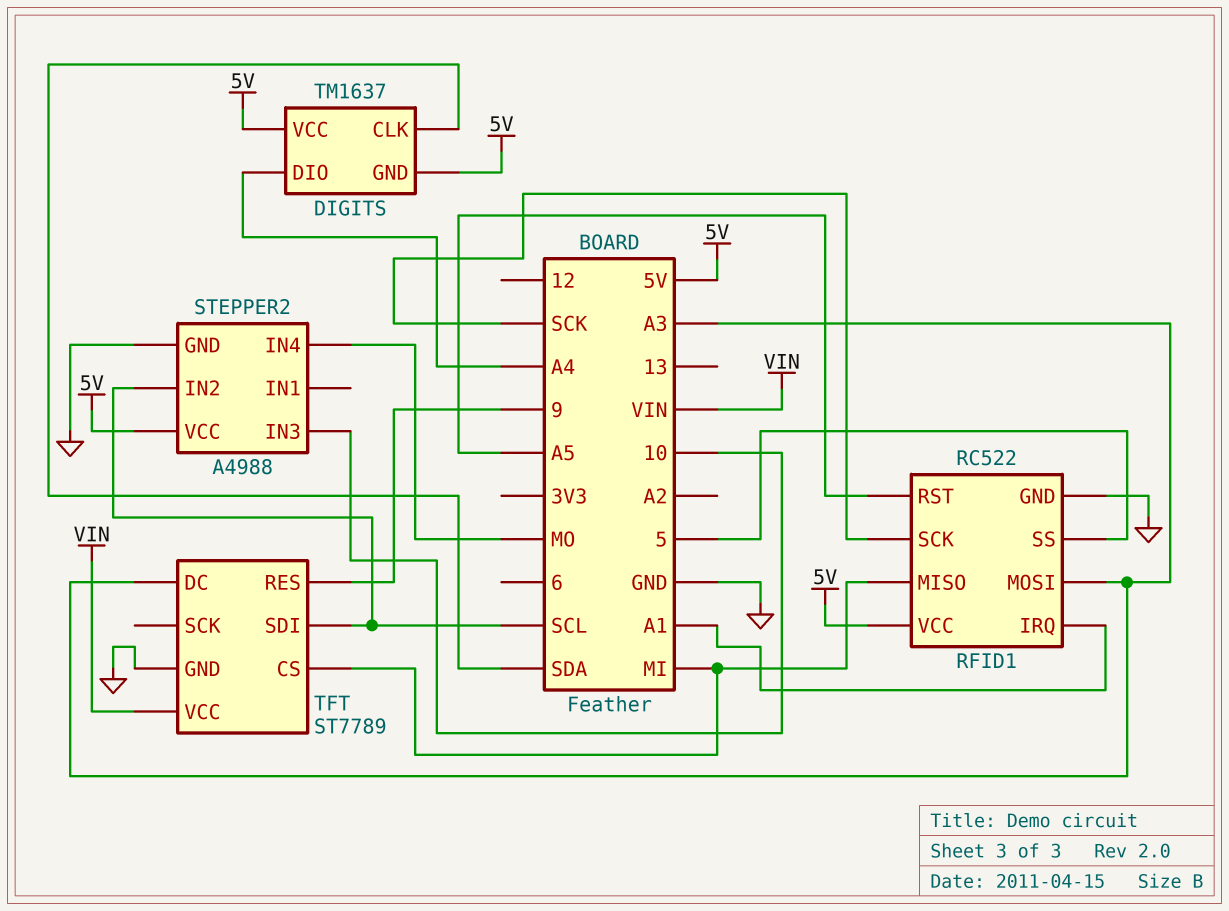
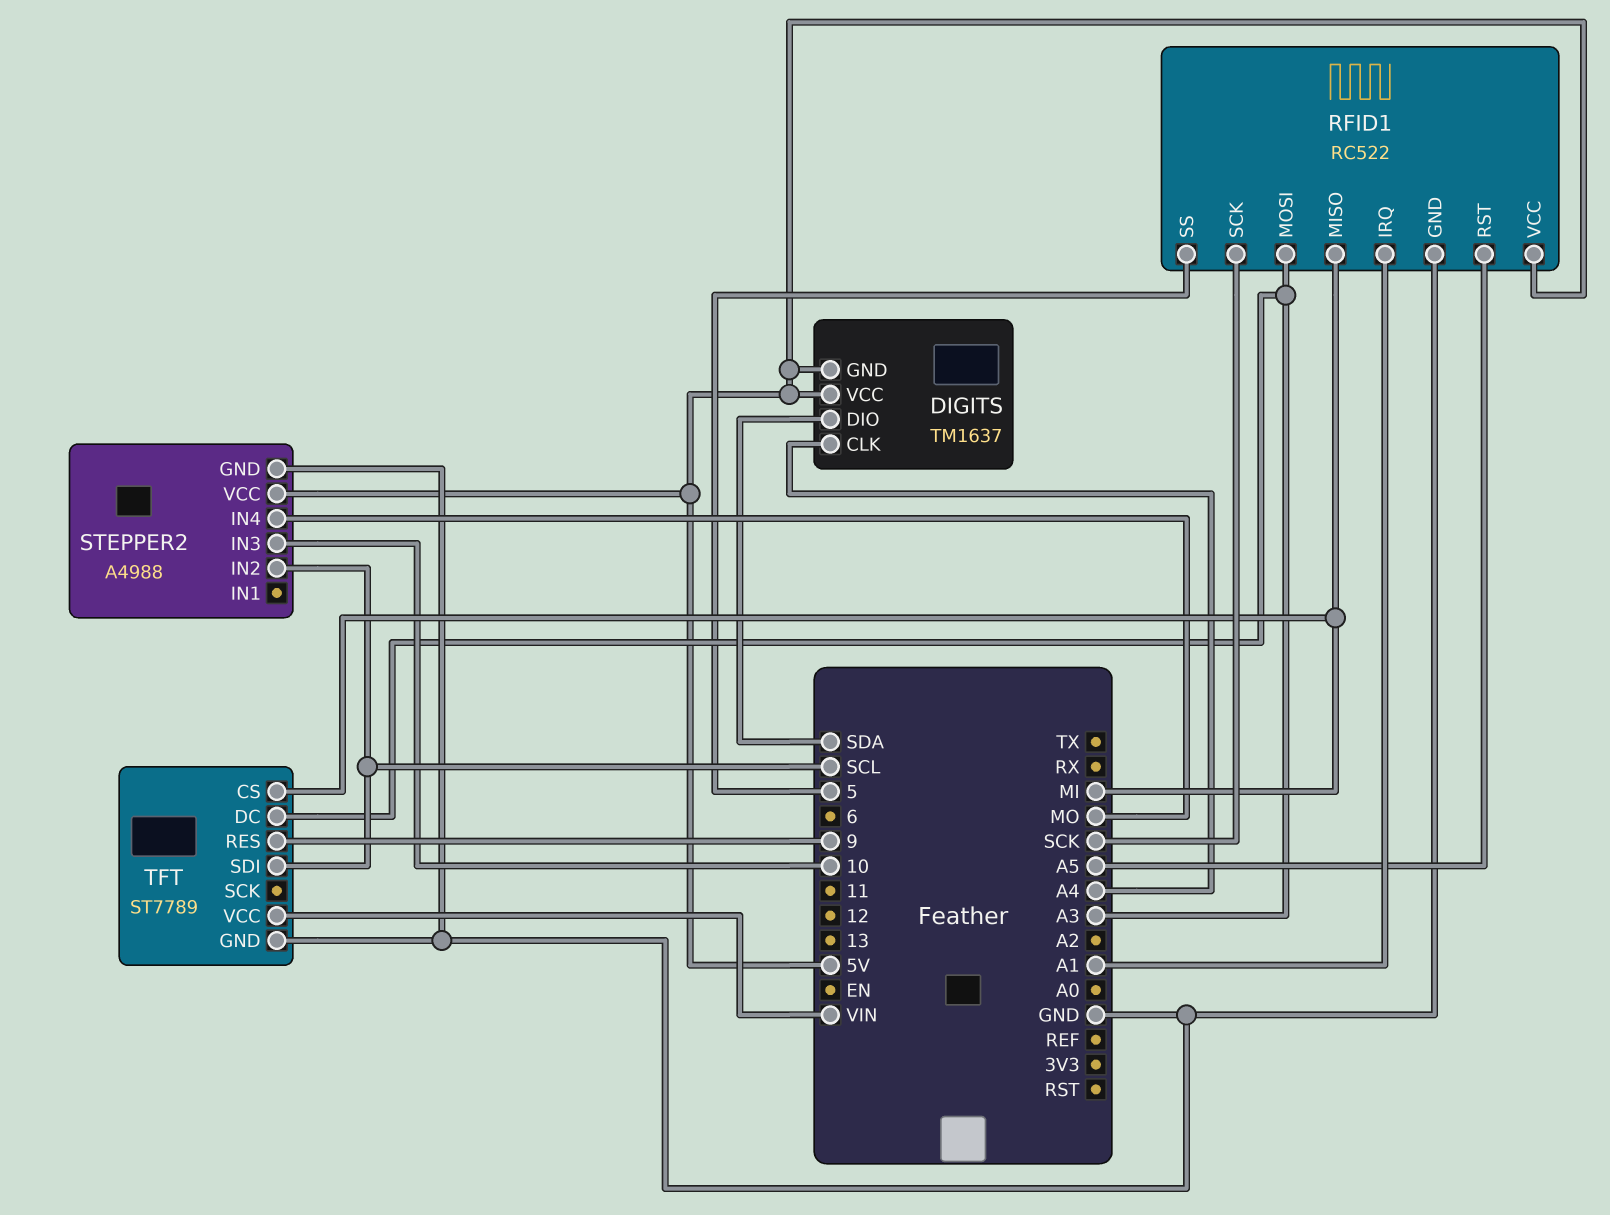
DIGITS pin CLK: SDA -> A4
DIGITS pin DIO: A4 -> SDA

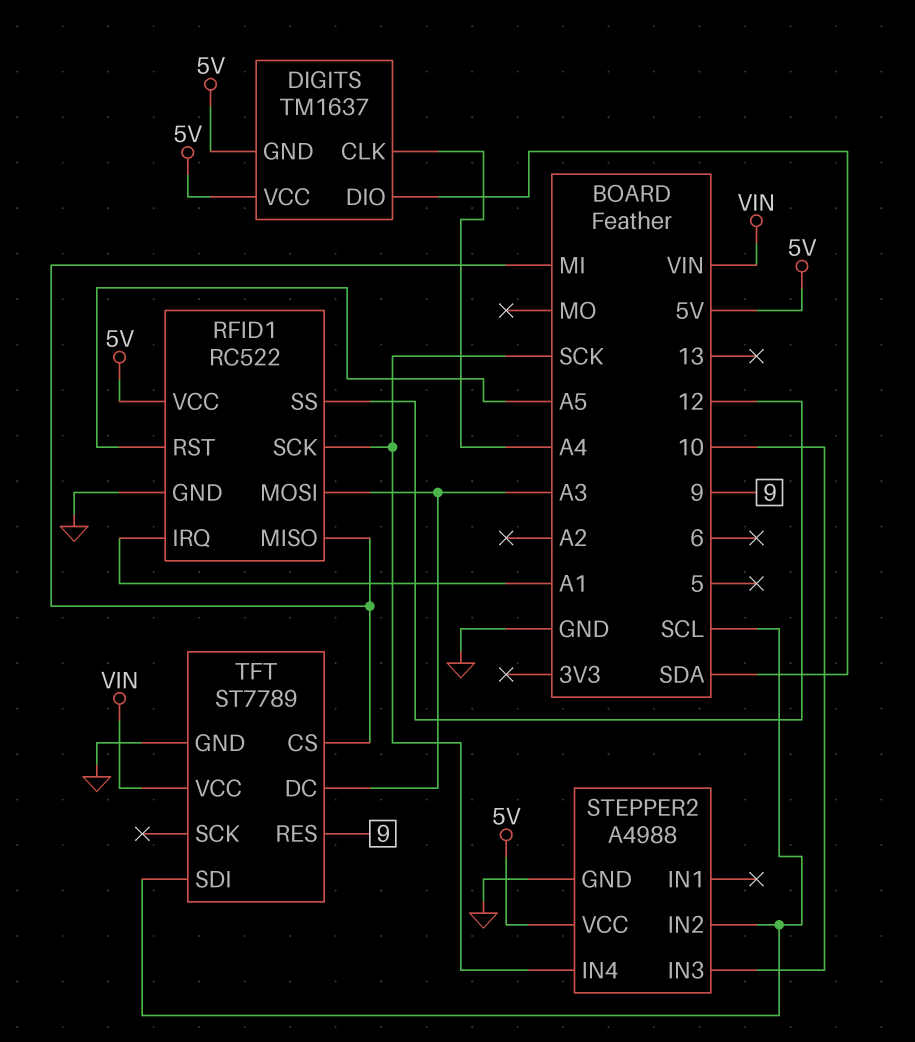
RFID1 pin SS: 5 -> 12
STEPPER2 pin IN4: MO -> SCK

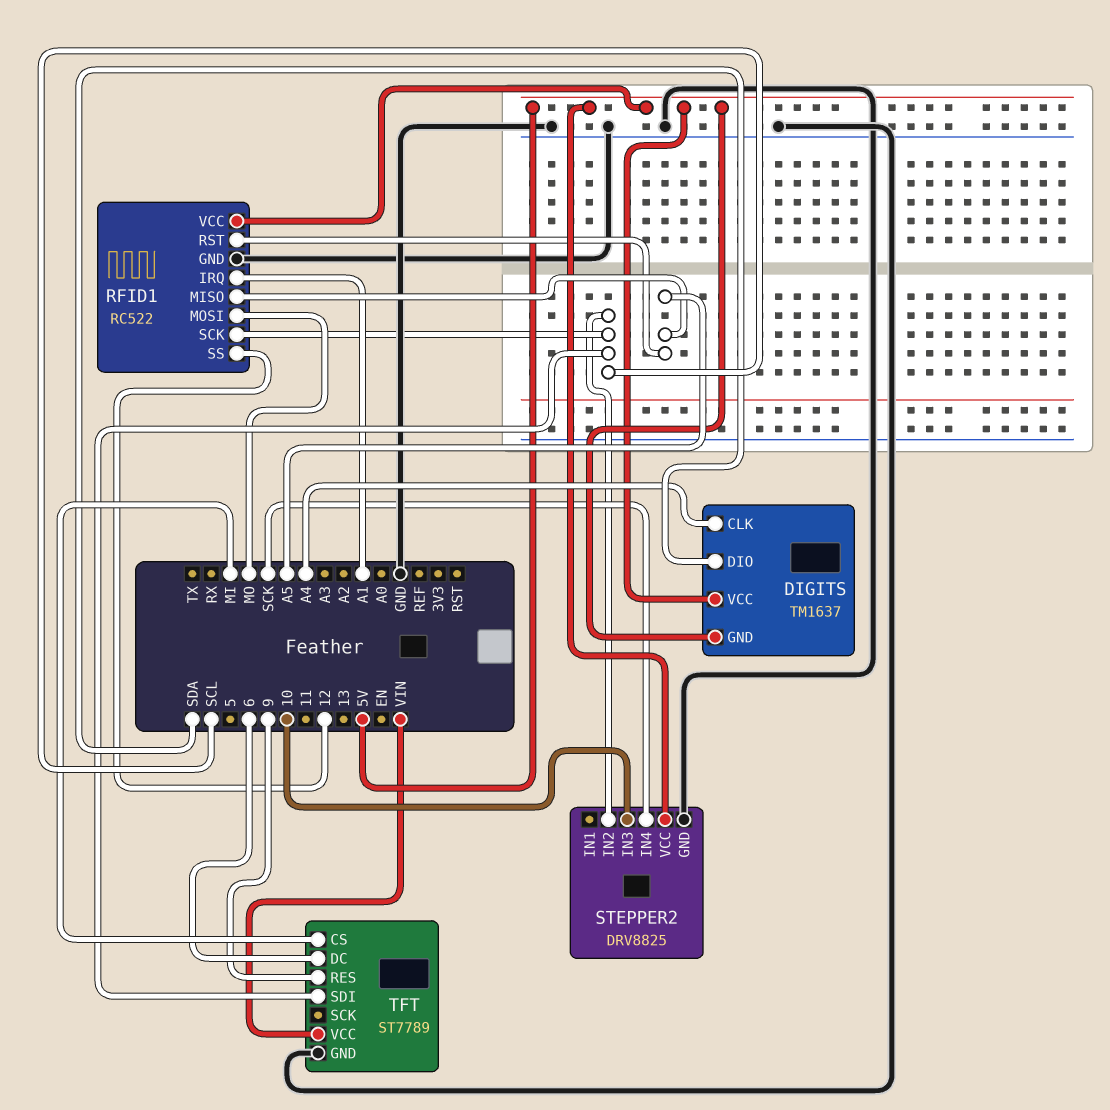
RFID1 pin MISO: MI -> A5
RFID1 pin MOSI: A3 -> MO
RFID1 pin SCK: SCK -> SCL
STEPPER2: A4988 -> DRV8825
TFT pin DC: A3 -> 6

